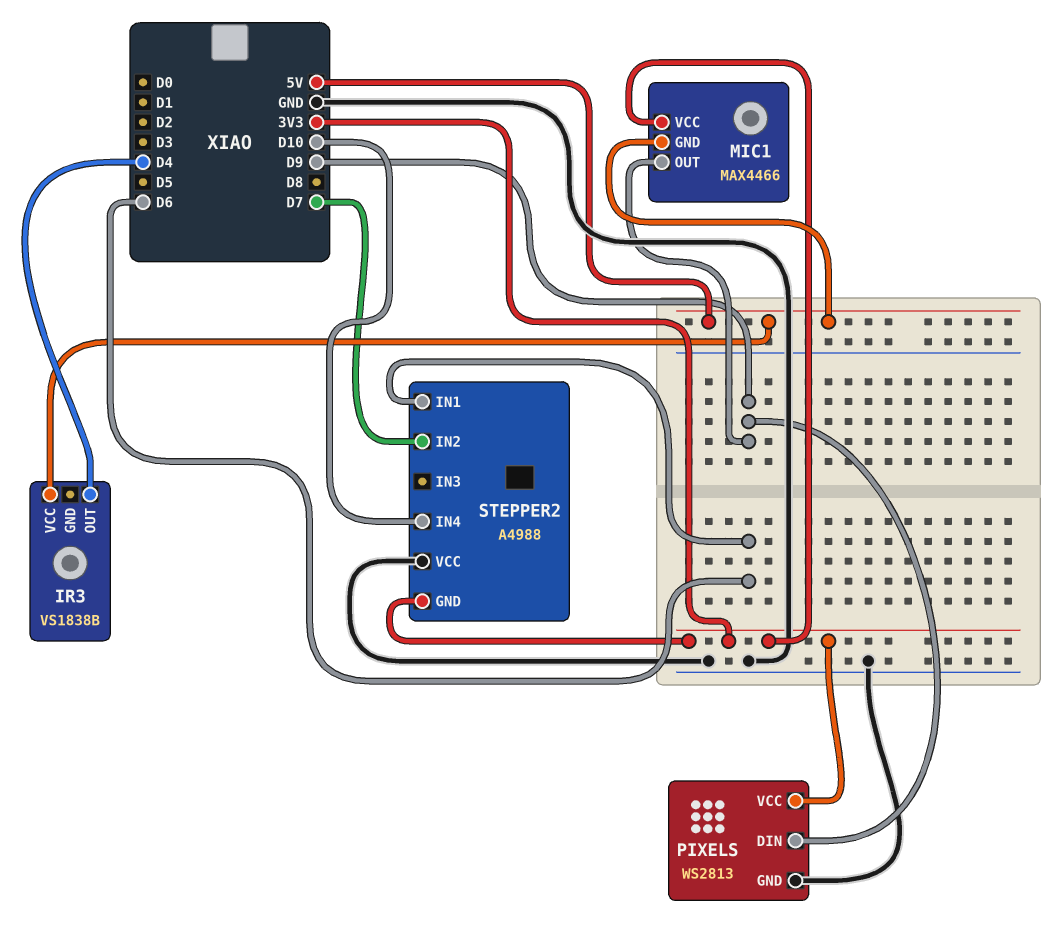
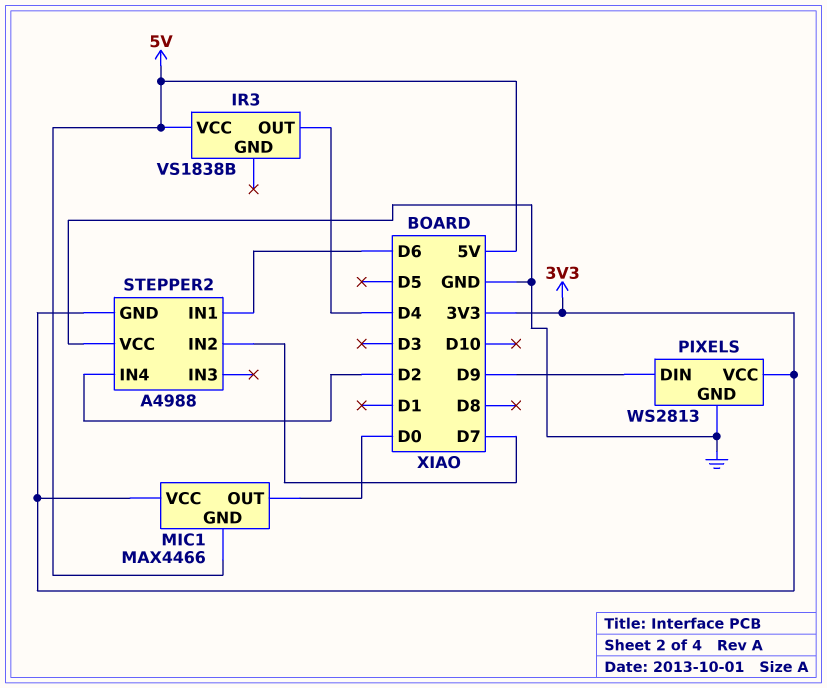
MIC1 pin OUT: D9 -> D0
STEPPER2 pin IN4: D10 -> D2

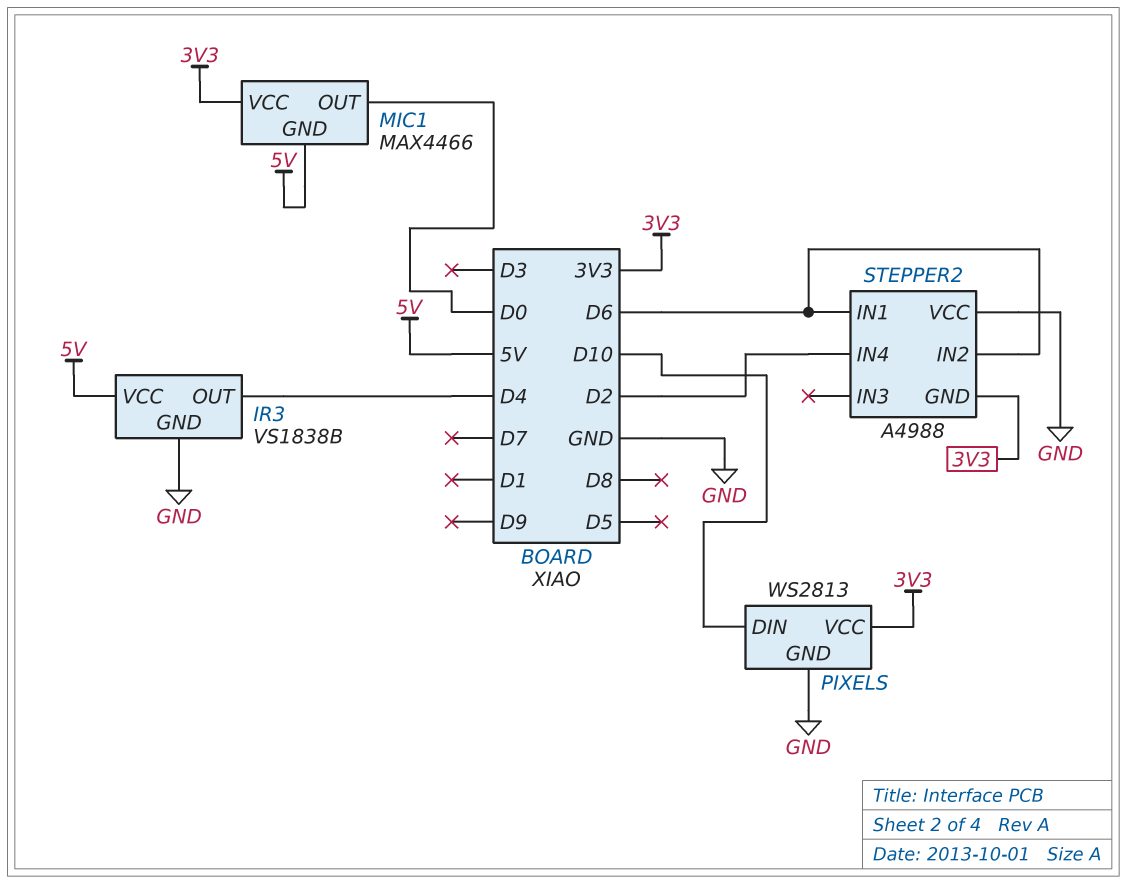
IR3 pin GND: none -> GND
PIXELS pin DIN: D9 -> D10
STEPPER2 pin IN2: D7 -> D6

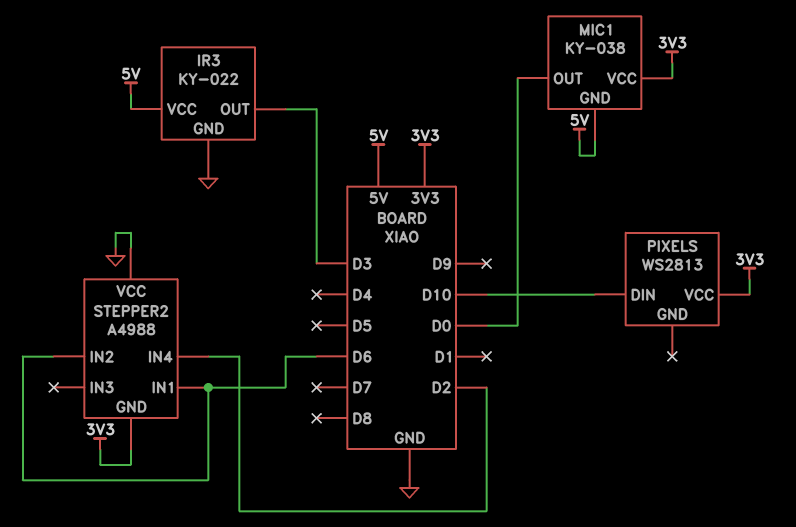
IR3: VS1838B -> KY-022
IR3 pin OUT: D4 -> D3
MIC1: MAX4466 -> KY-038
PIXELS pin GND: GND -> none

